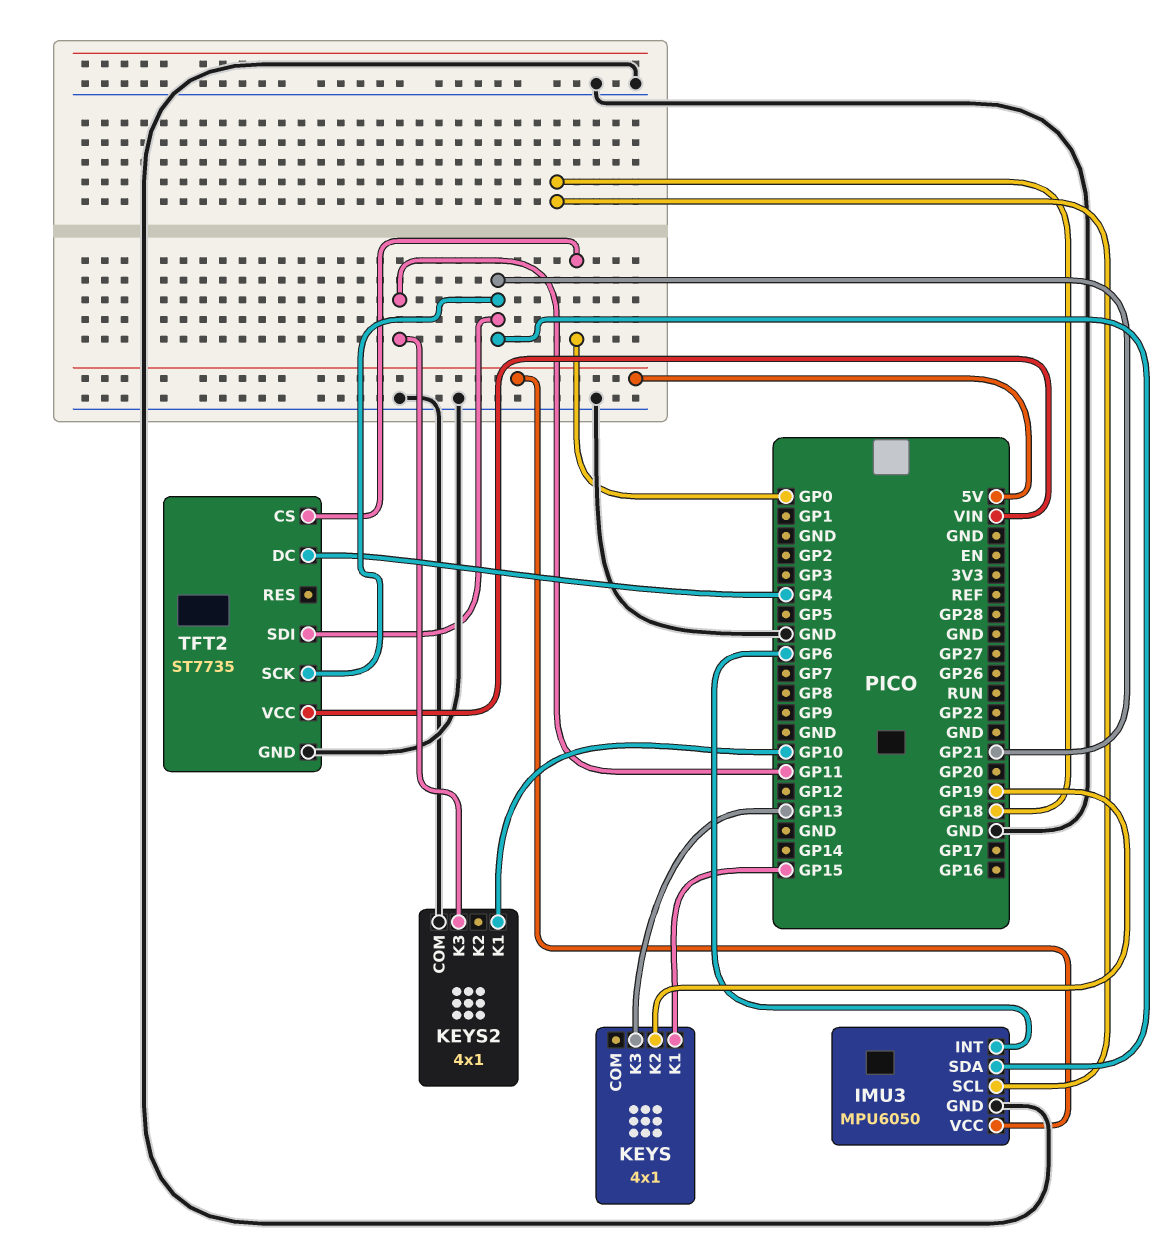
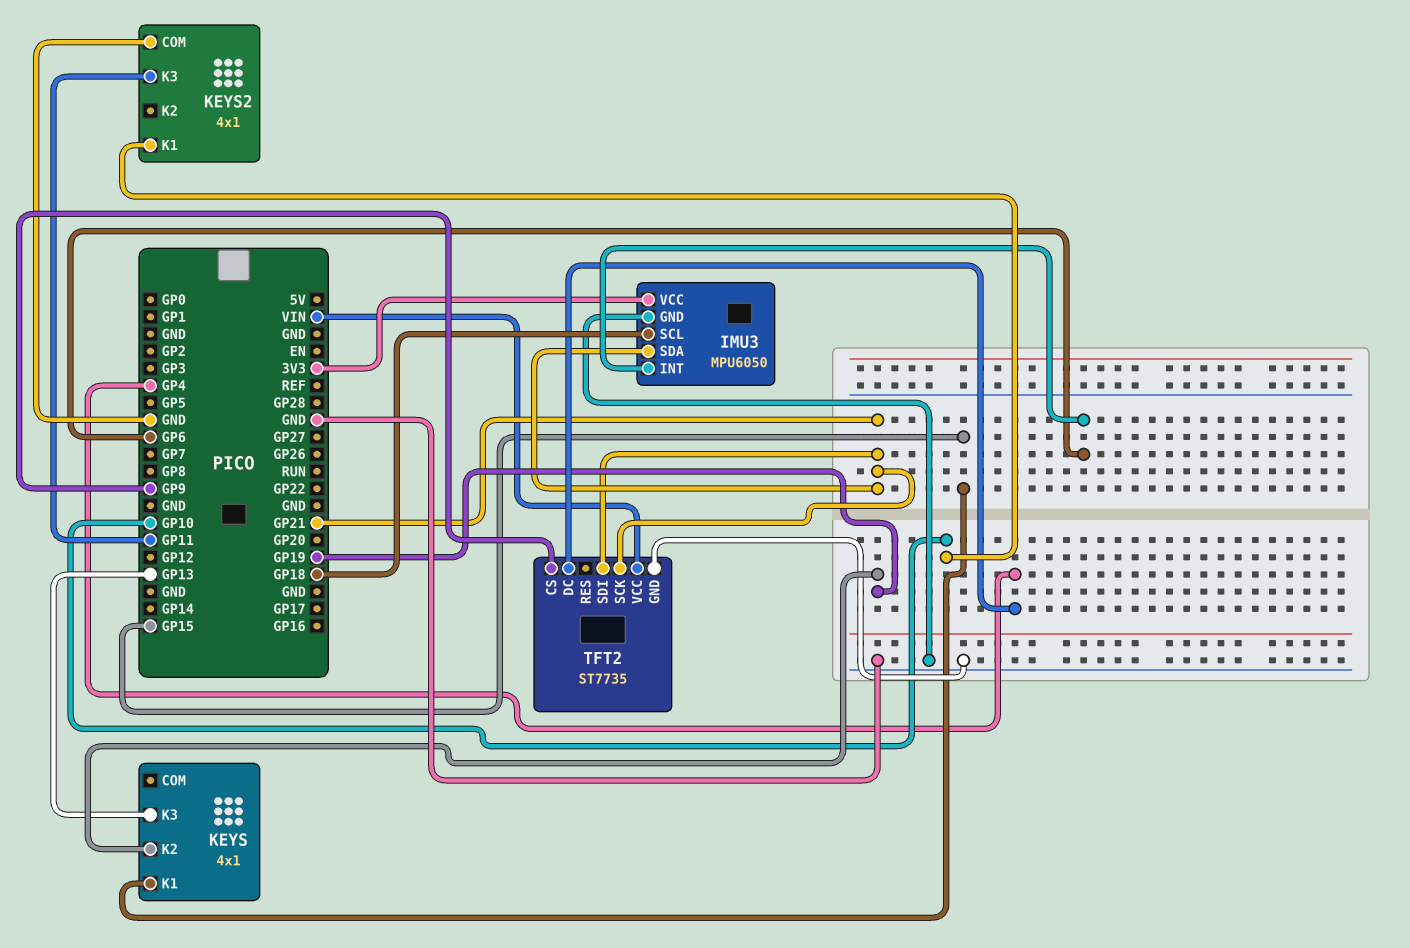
IMU3 pin VCC: 5V -> 3V3
TFT2 pin CS: GP0 -> GP9

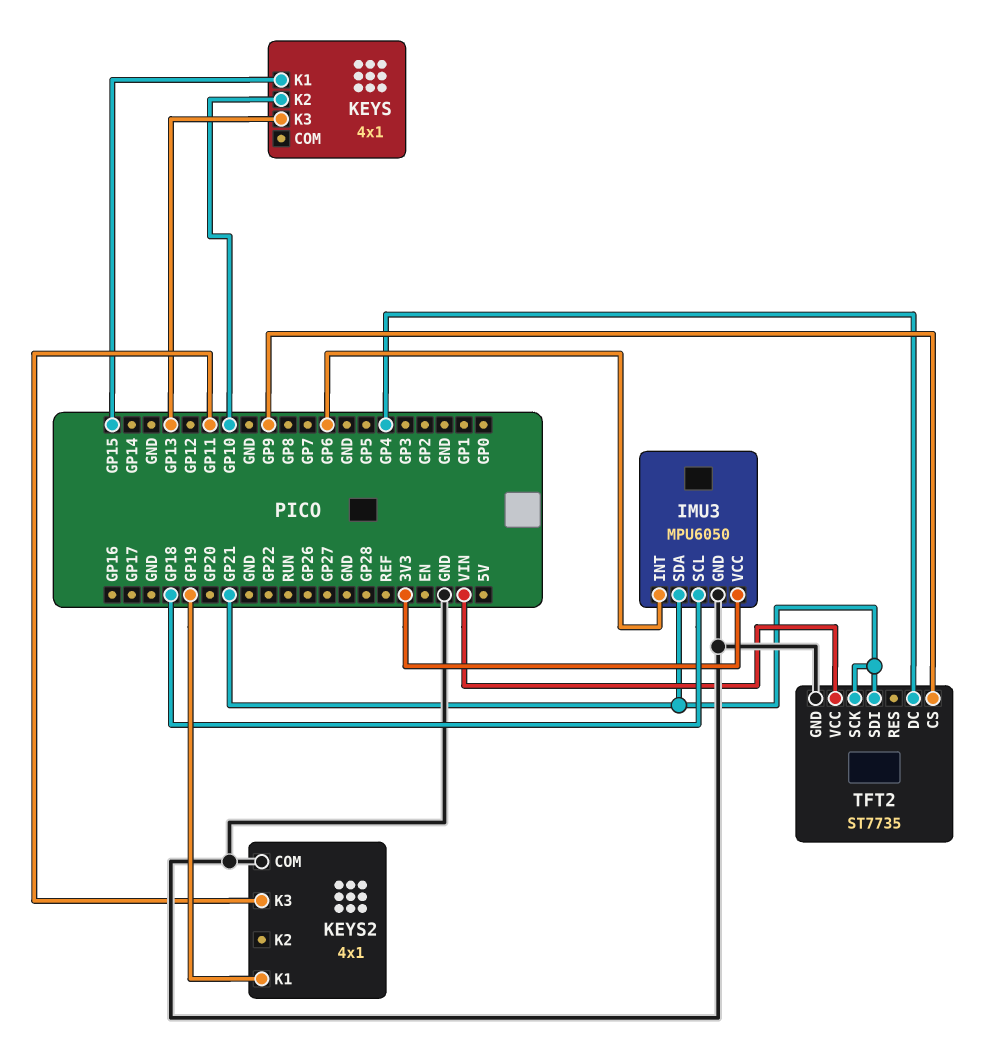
KEYS pin K2: GP19 -> GP10
KEYS2 pin K1: GP10 -> GP19

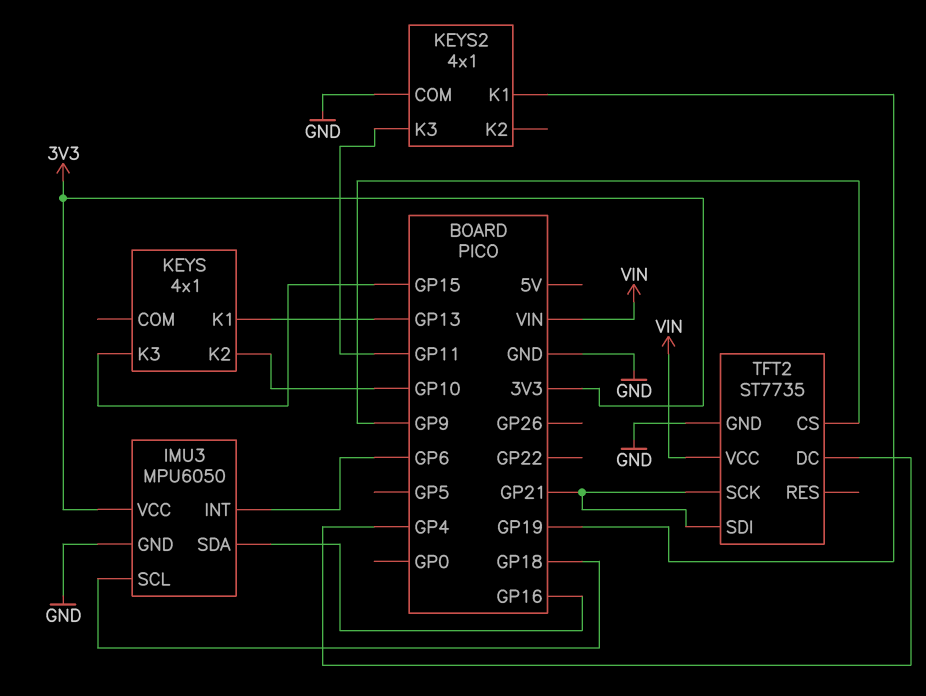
IMU3 pin SDA: GP21 -> GP16
KEYS pin K1: GP15 -> GP13
KEYS pin K3: GP13 -> GP15

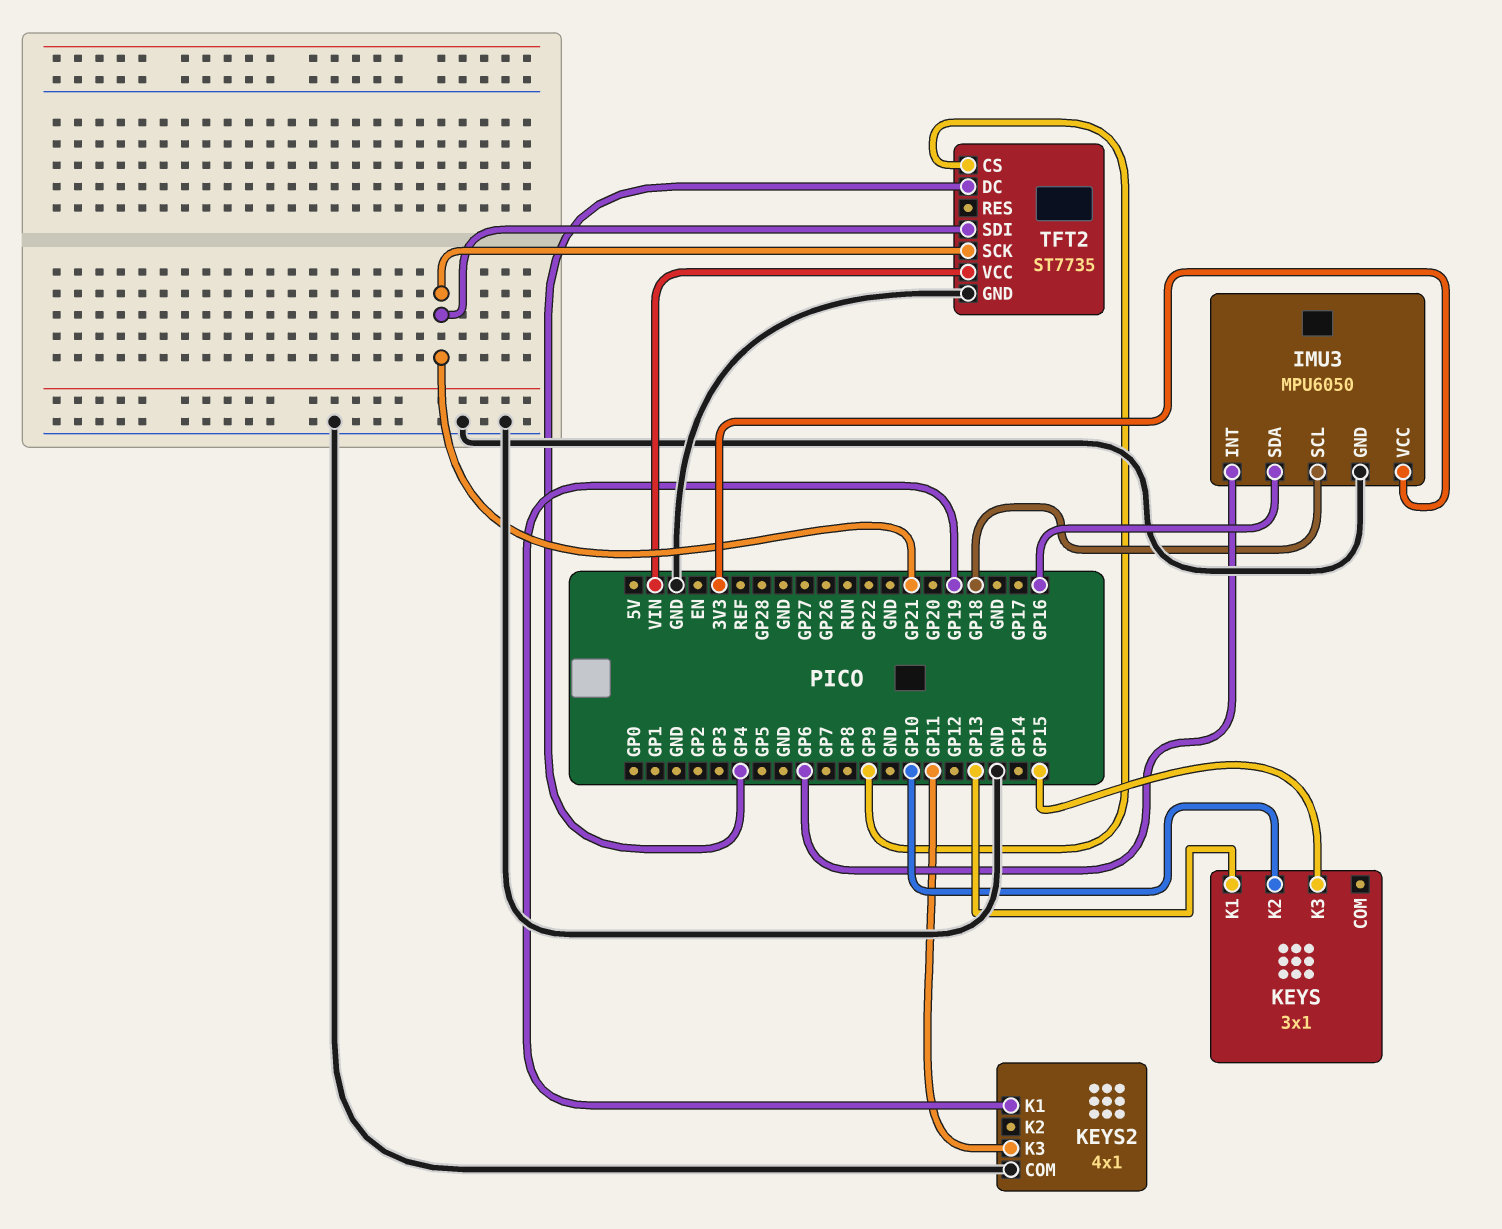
KEYS: 4x1 -> 3x1

